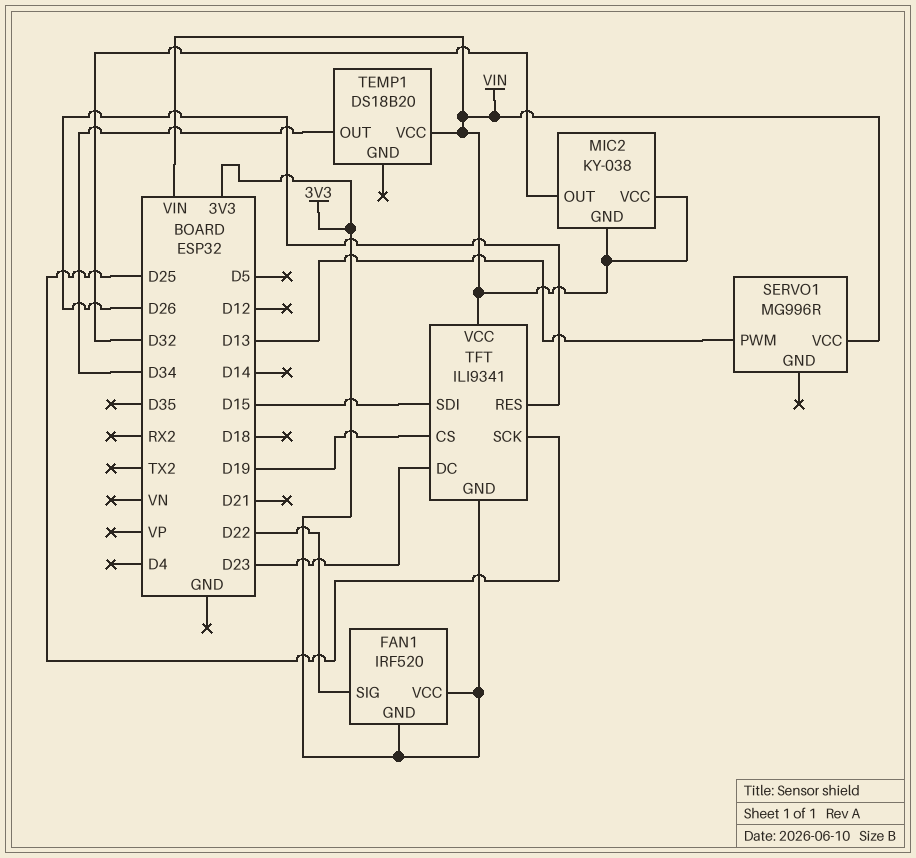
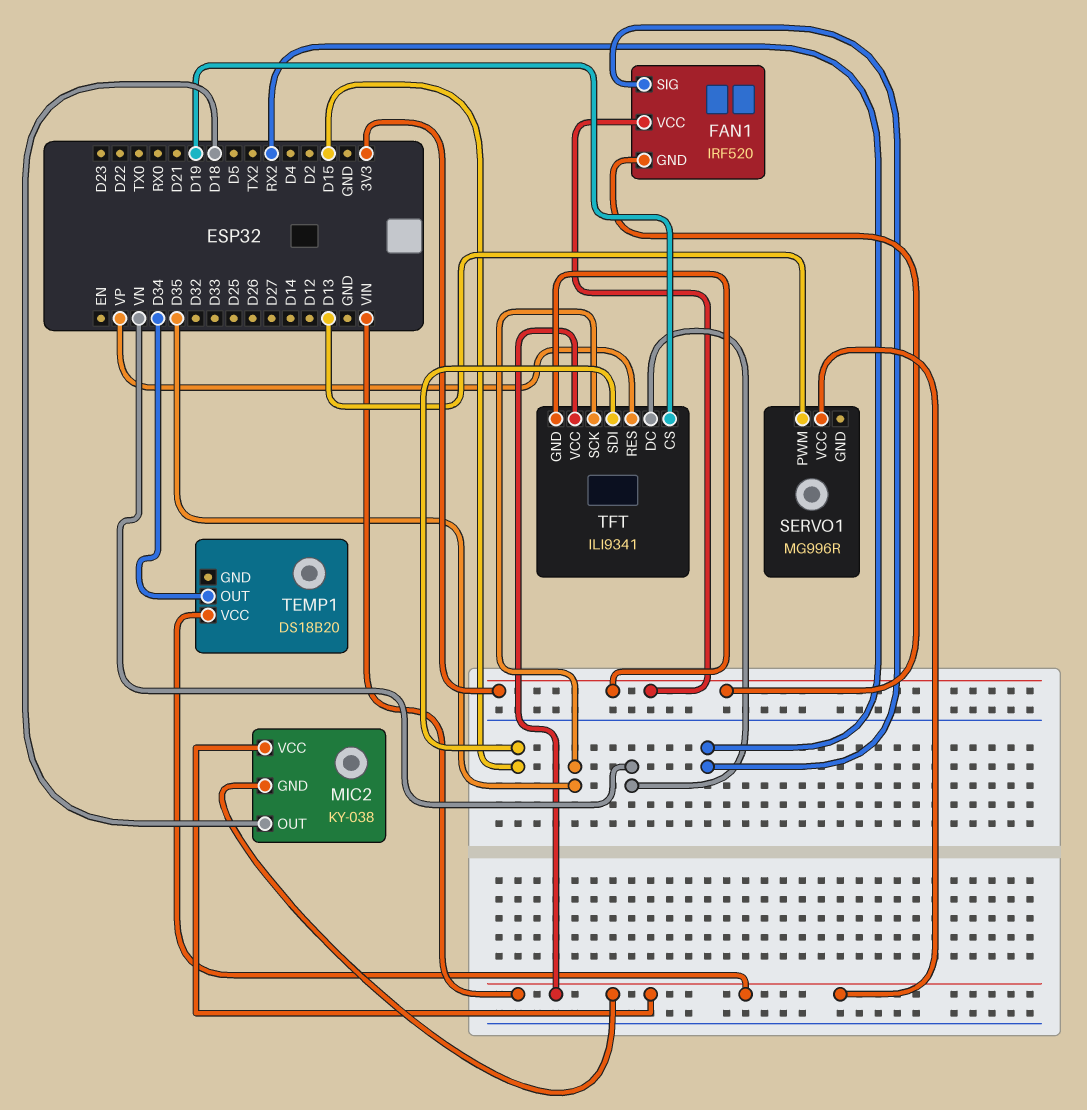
FAN1 pin SIG: D22 -> RX2
MIC2 pin OUT: D32 -> D18
TFT pin DC: D23 -> VN
TFT pin RES: D26 -> VP
TFT pin SCK: D25 -> D35

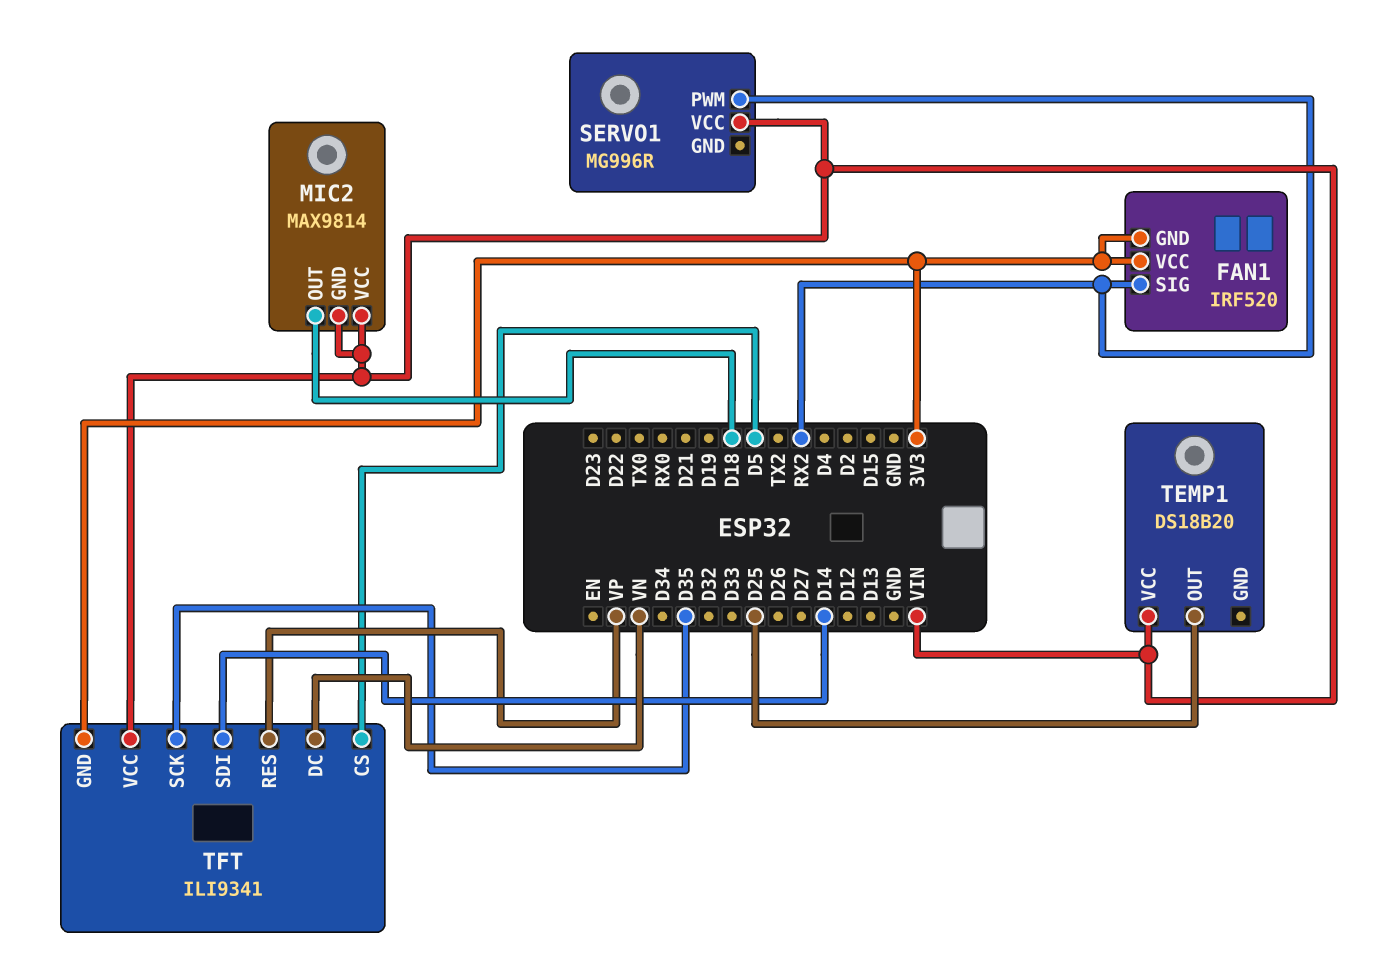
MIC2: KY-038 -> MAX9814
SERVO1 pin PWM: D13 -> RX2
TEMP1 pin OUT: D34 -> D25
TFT pin CS: D19 -> D5
TFT pin SDI: D15 -> D14

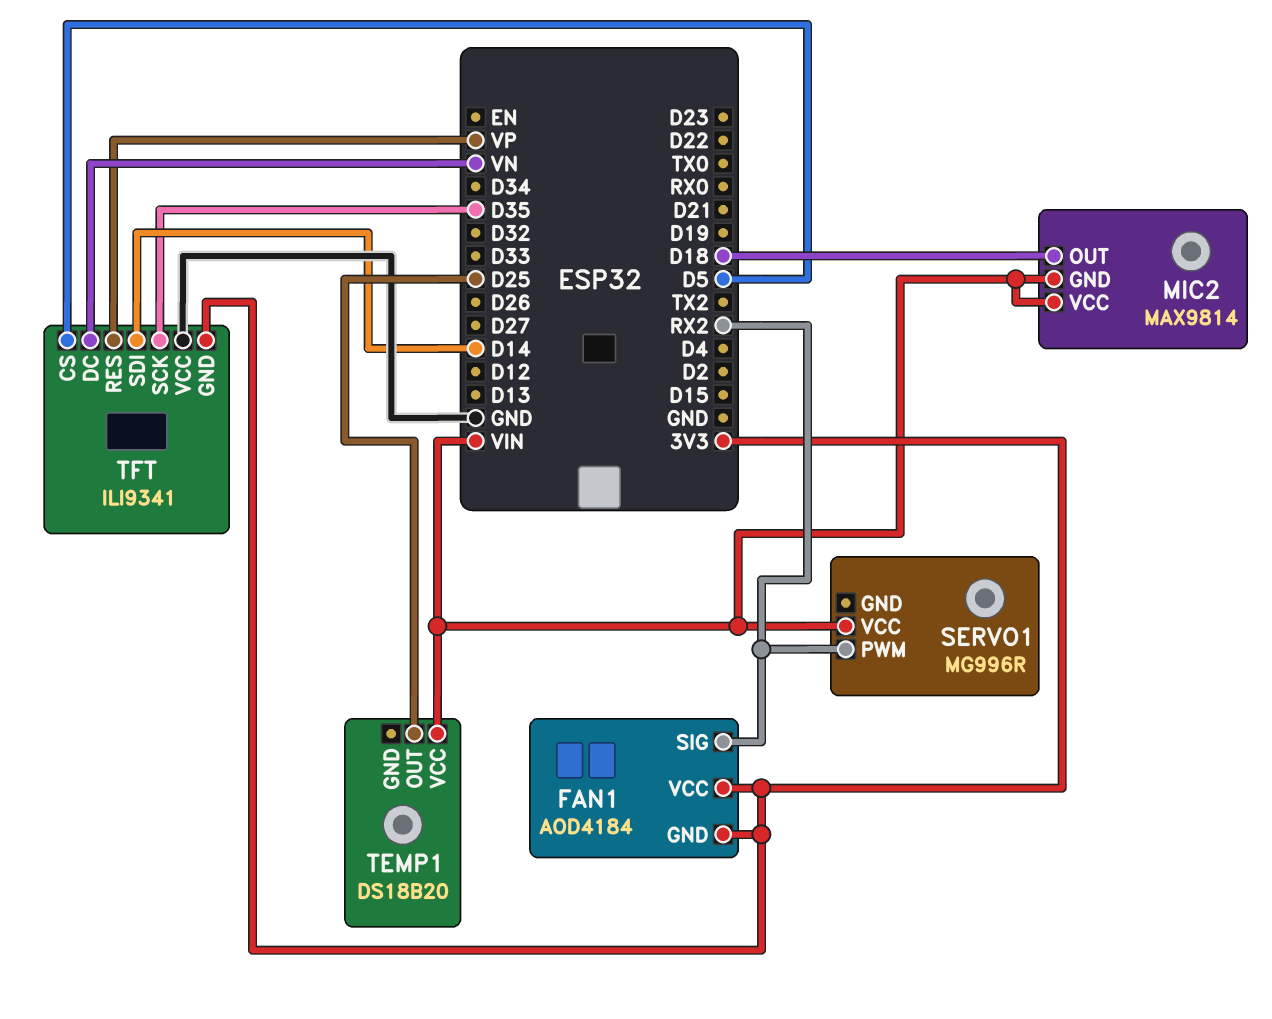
FAN1: IRF520 -> AOD4184
TFT pin VCC: VIN -> GND

